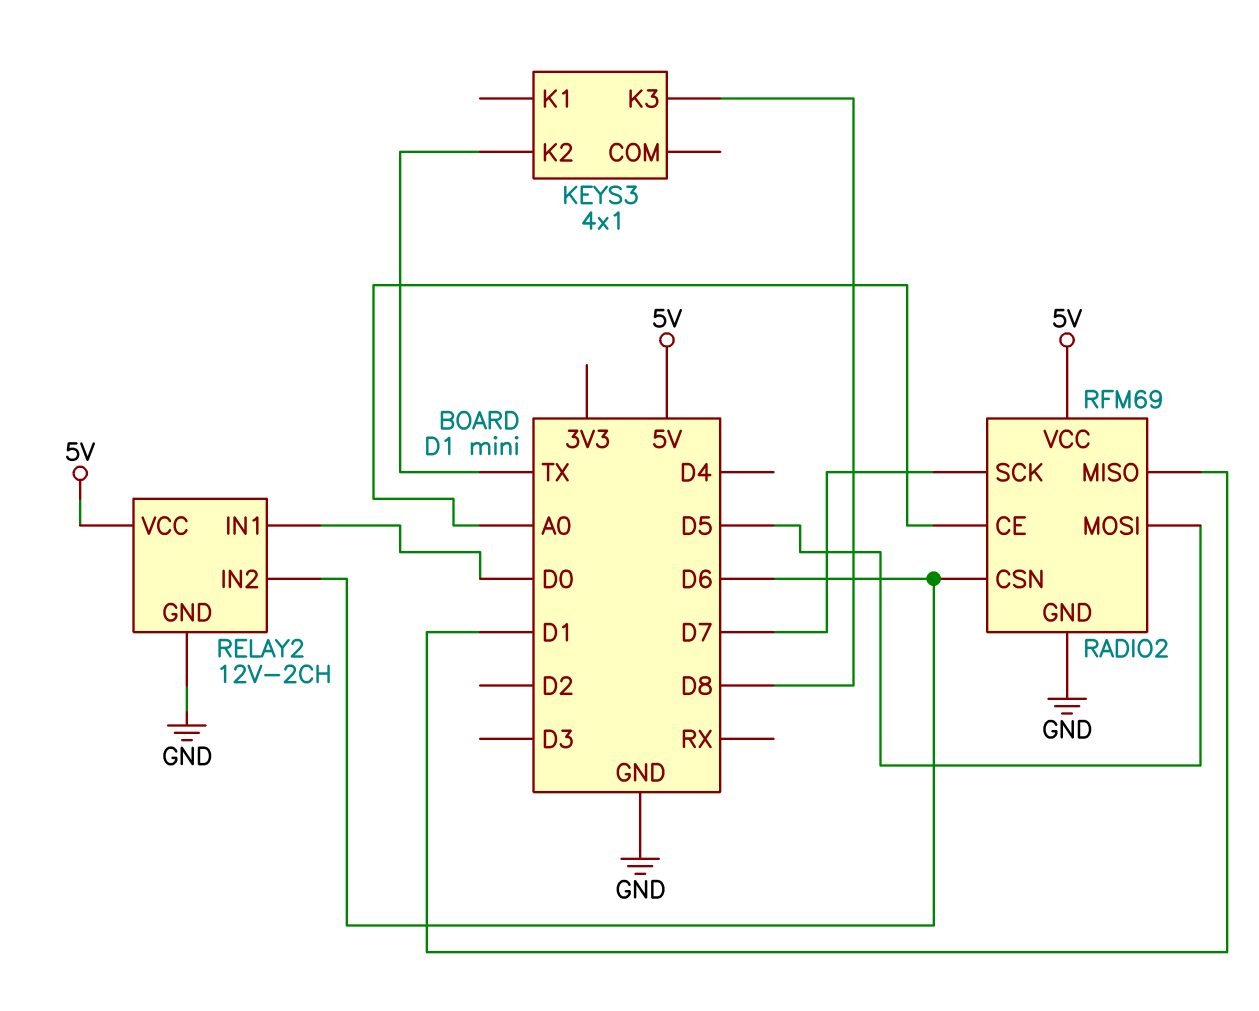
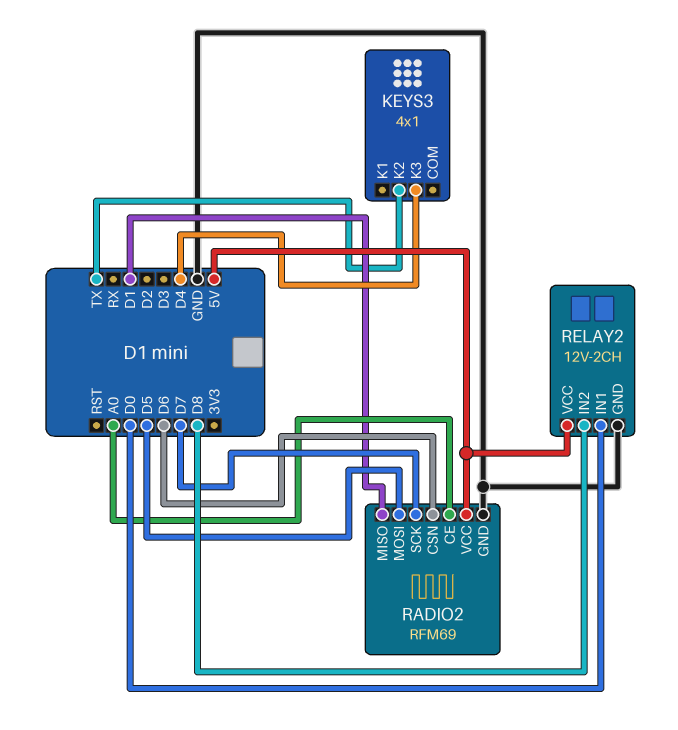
KEYS3 pin K3: D8 -> D4
RELAY2 pin IN2: D6 -> D8

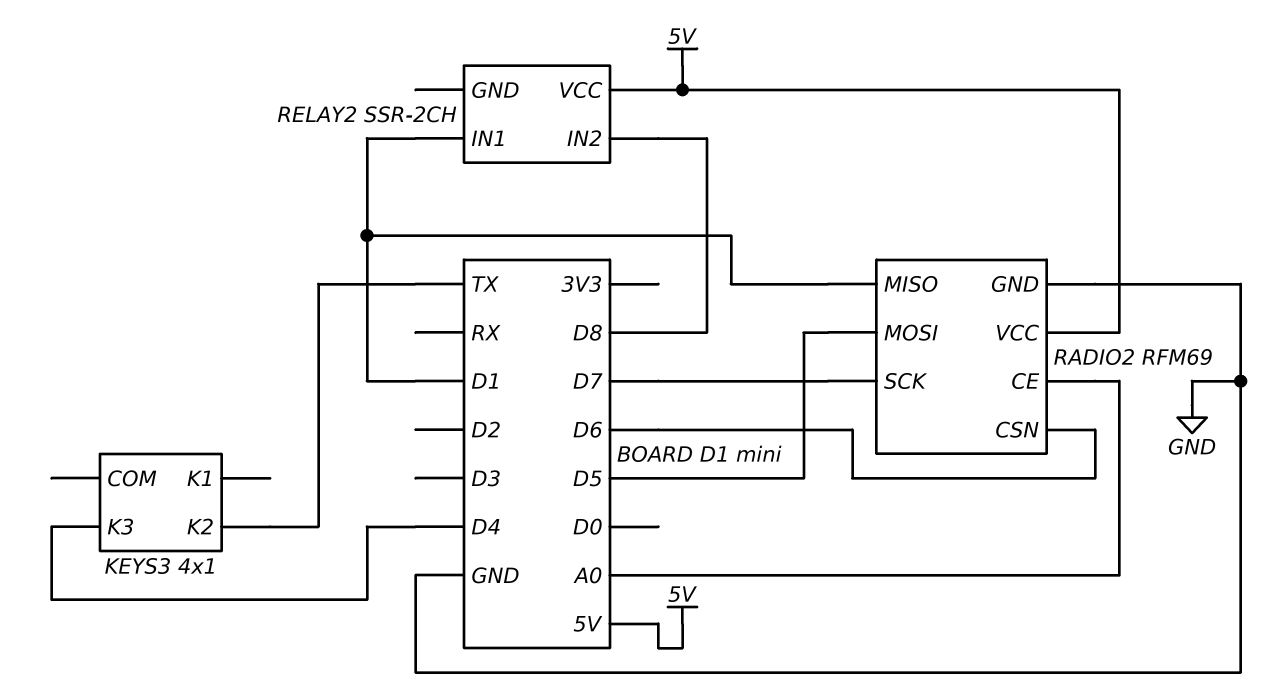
RELAY2: 12V-2CH -> SSR-2CH
RELAY2 pin GND: GND -> none
RELAY2 pin IN1: D0 -> D1

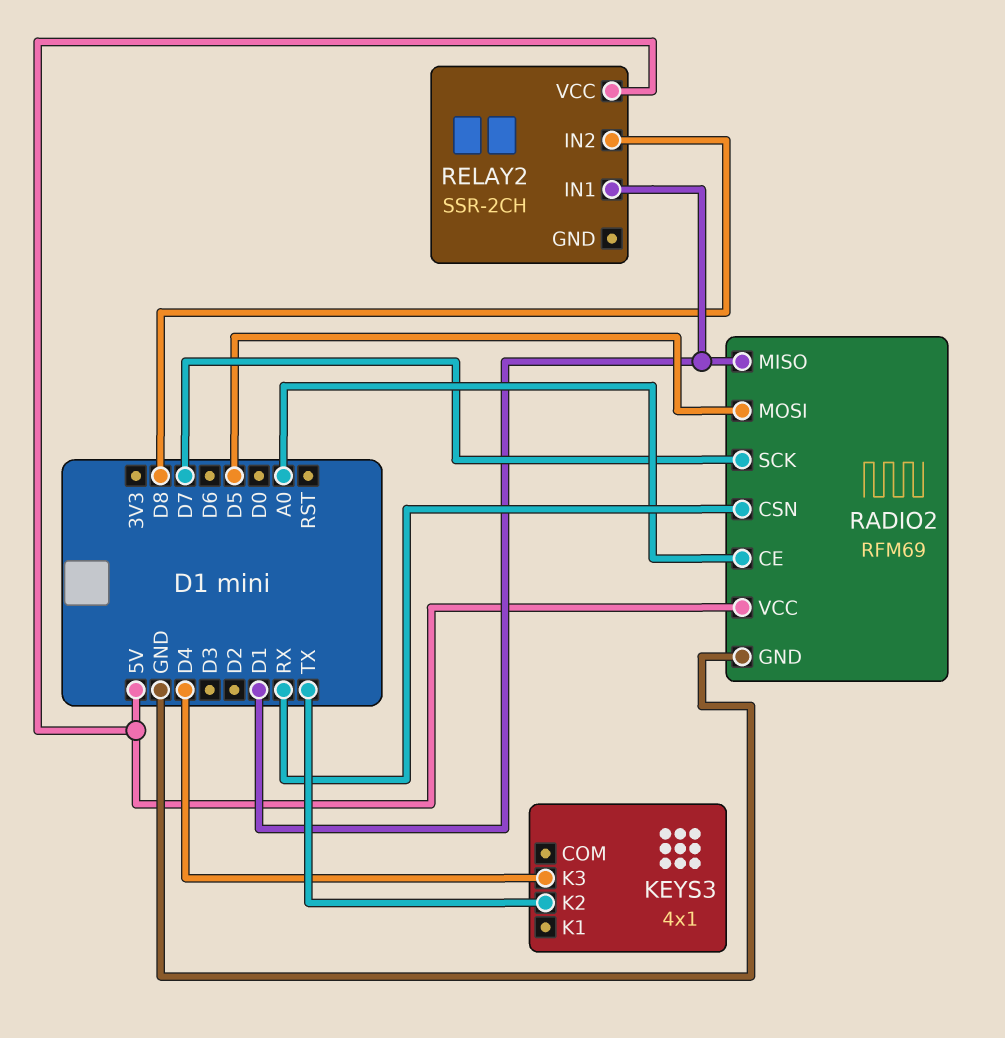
RADIO2 pin CSN: D6 -> RX

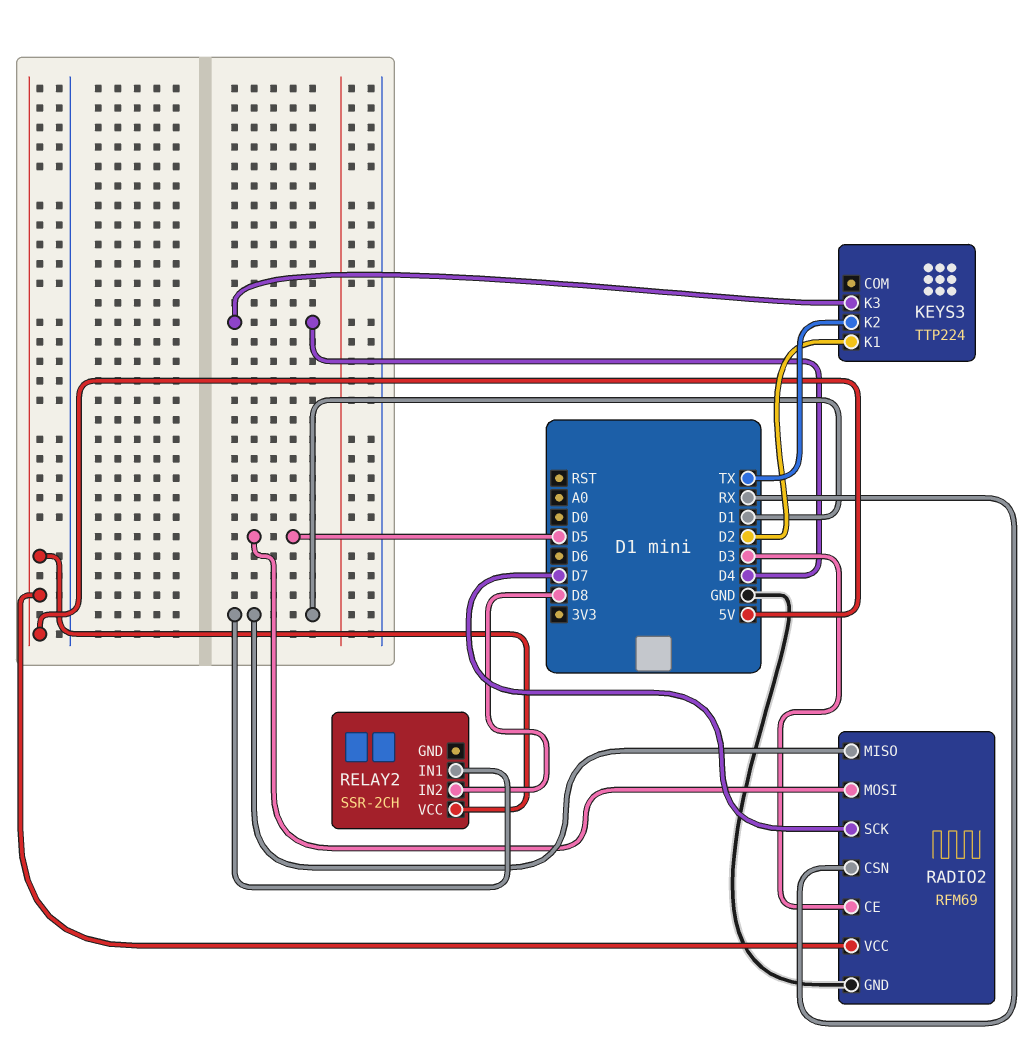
KEYS3: 4x1 -> TTP224
KEYS3 pin K1: none -> D2
RADIO2 pin CE: A0 -> D3

